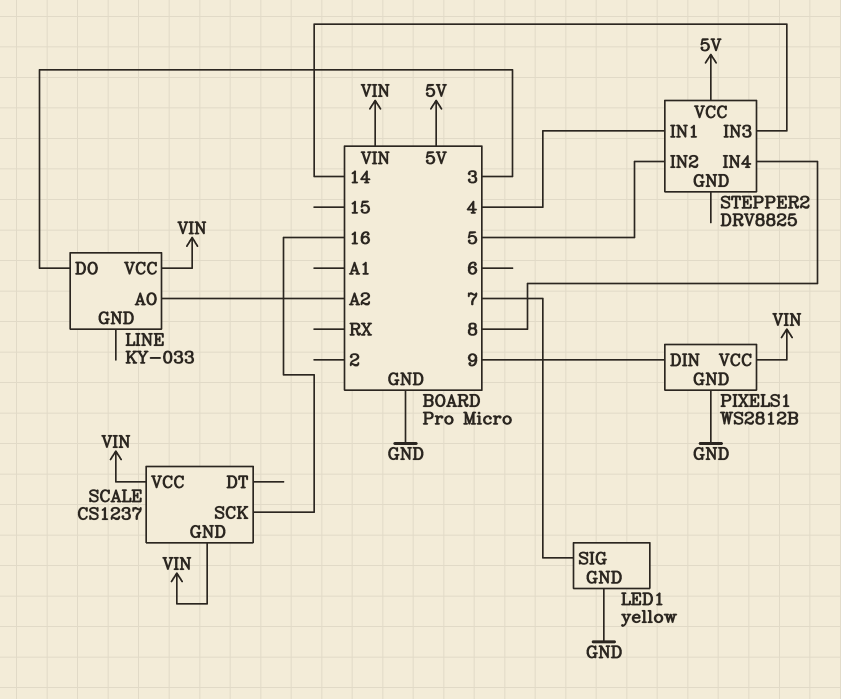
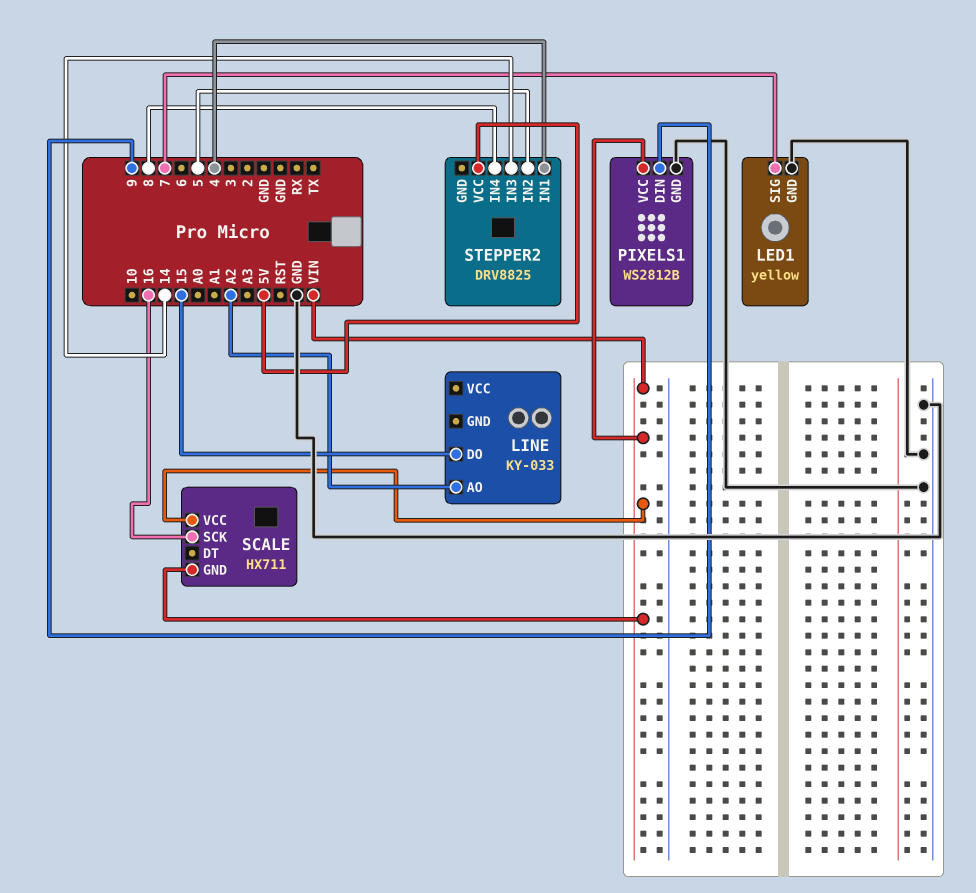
LINE pin DO: 3 -> 15
LINE pin VCC: VIN -> none
SCALE: CS1237 -> HX711

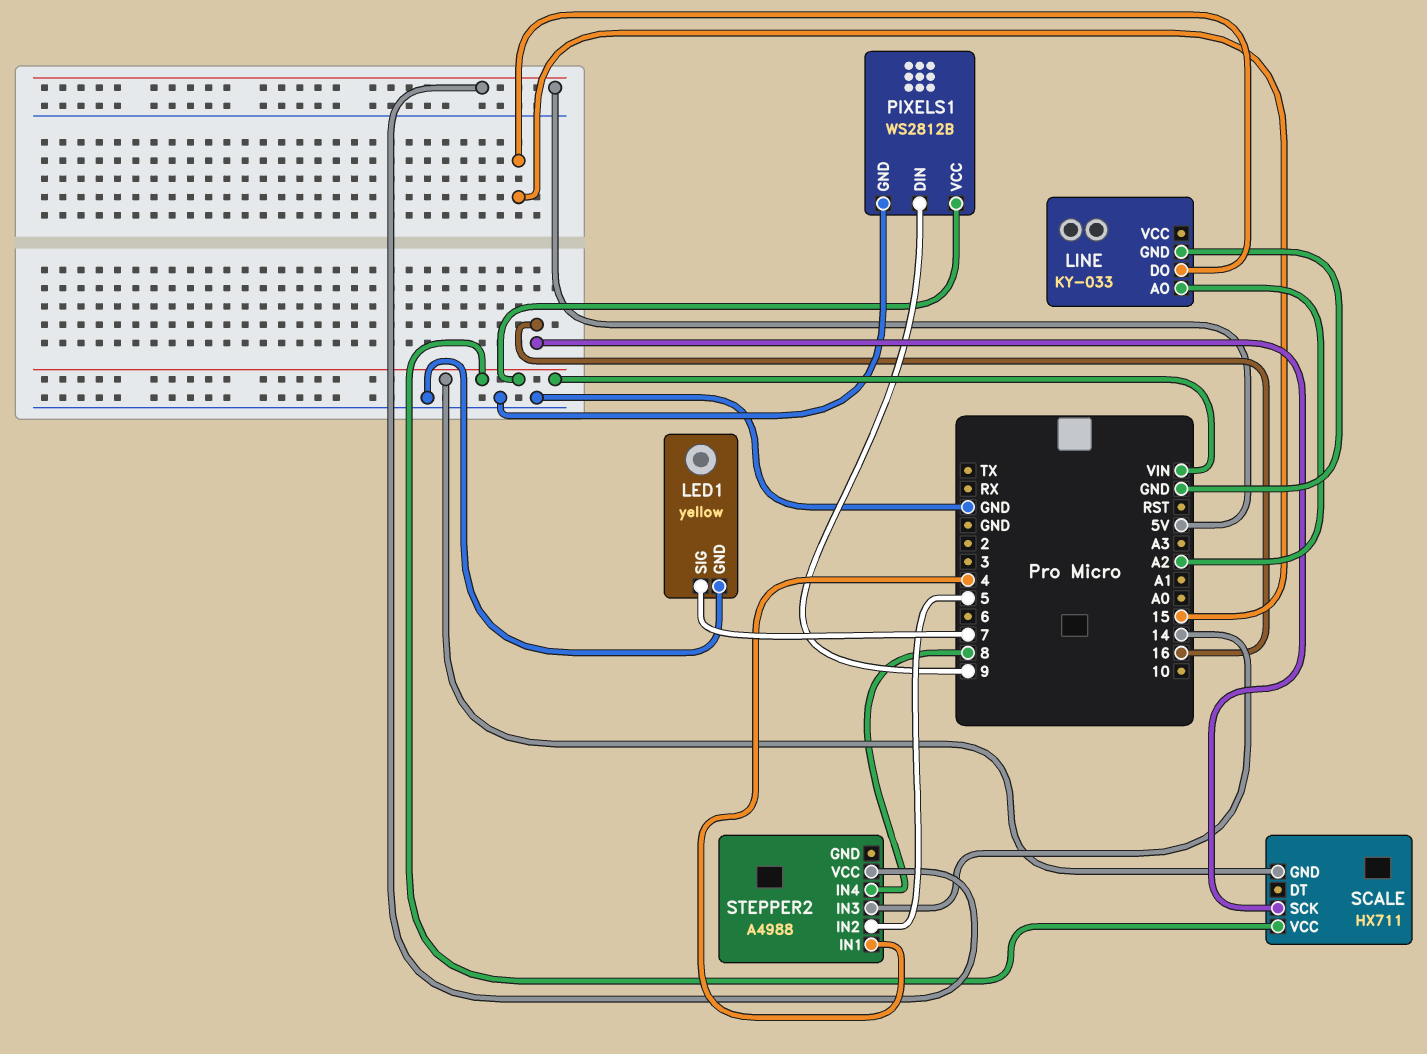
LINE pin GND: none -> GND
STEPPER2: DRV8825 -> A4988

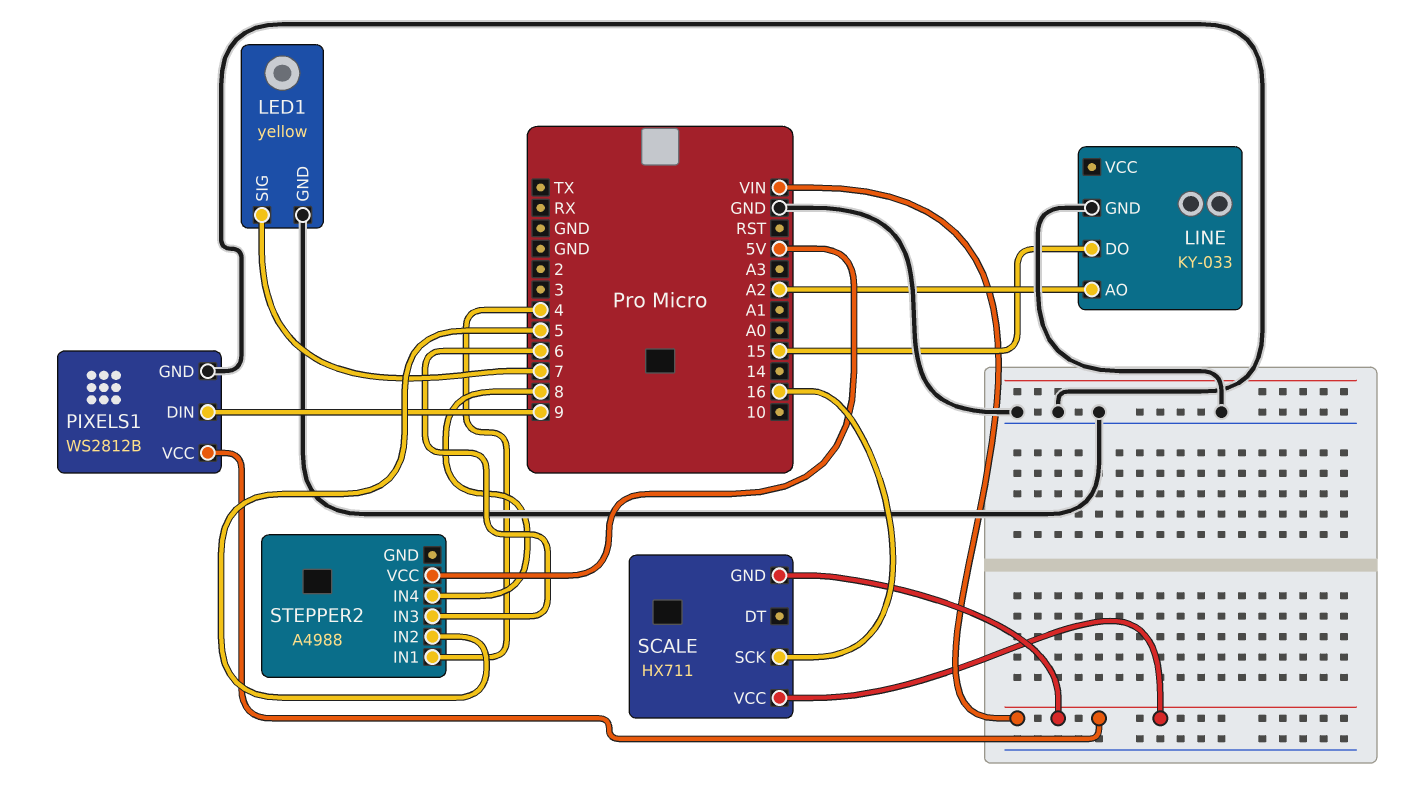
STEPPER2 pin IN3: 14 -> 6

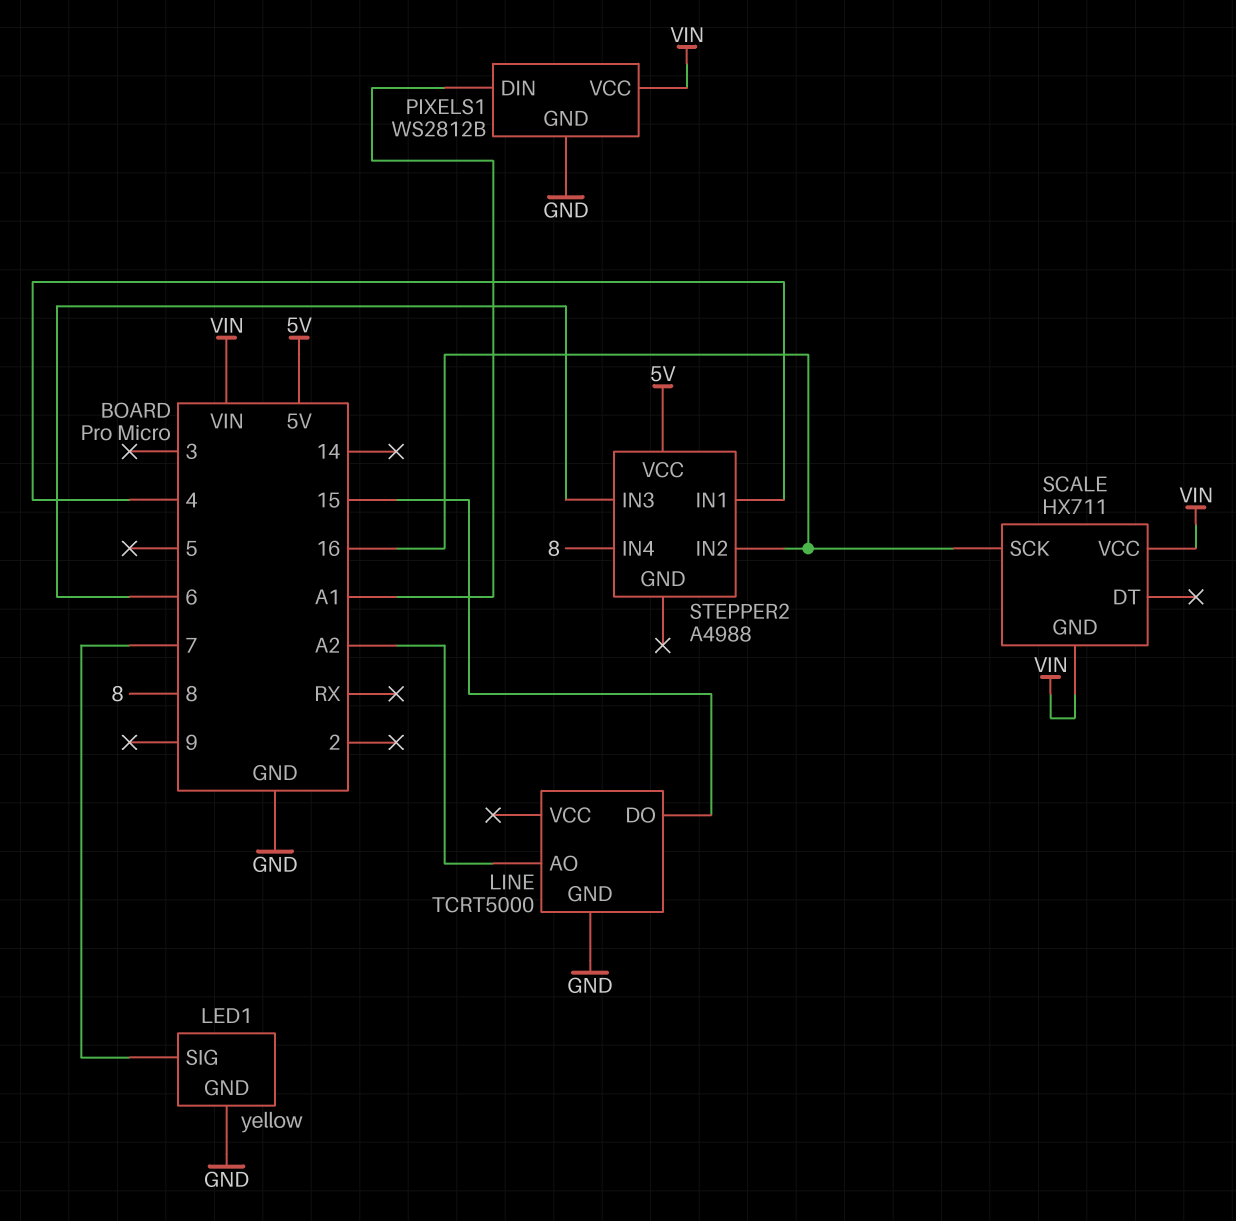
LINE: KY-033 -> TCRT5000
PIXELS1 pin DIN: 9 -> A1
STEPPER2 pin IN2: 5 -> 16

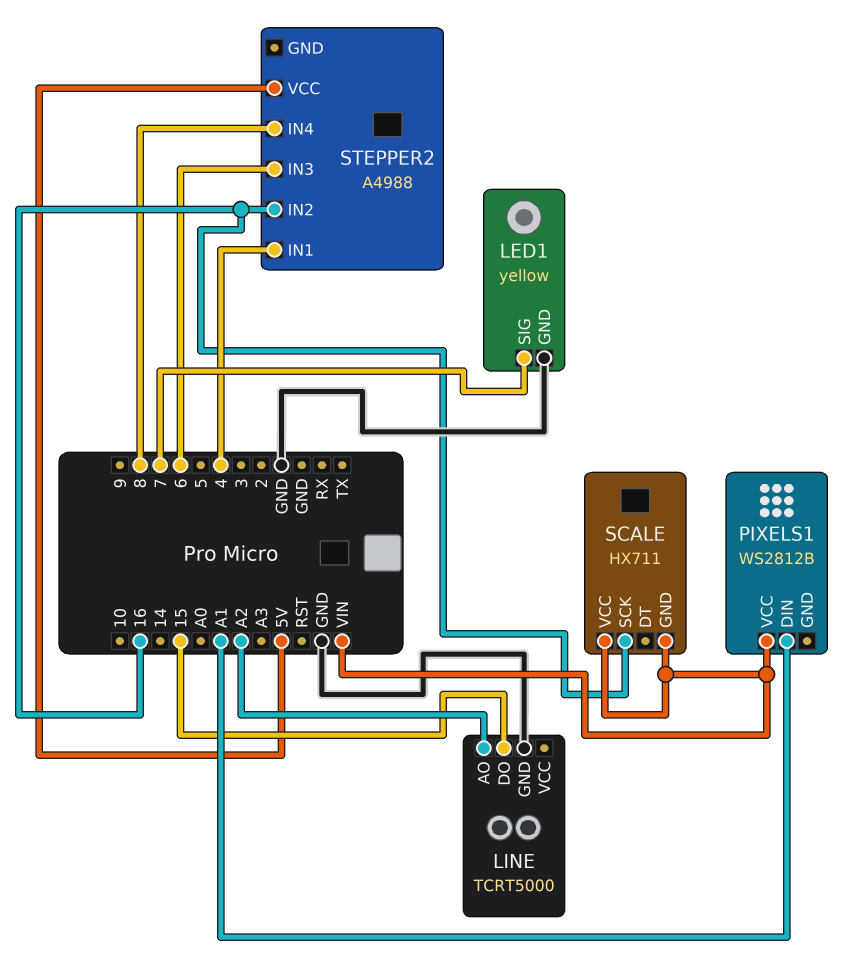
PIXELS1 pin GND: GND -> none

